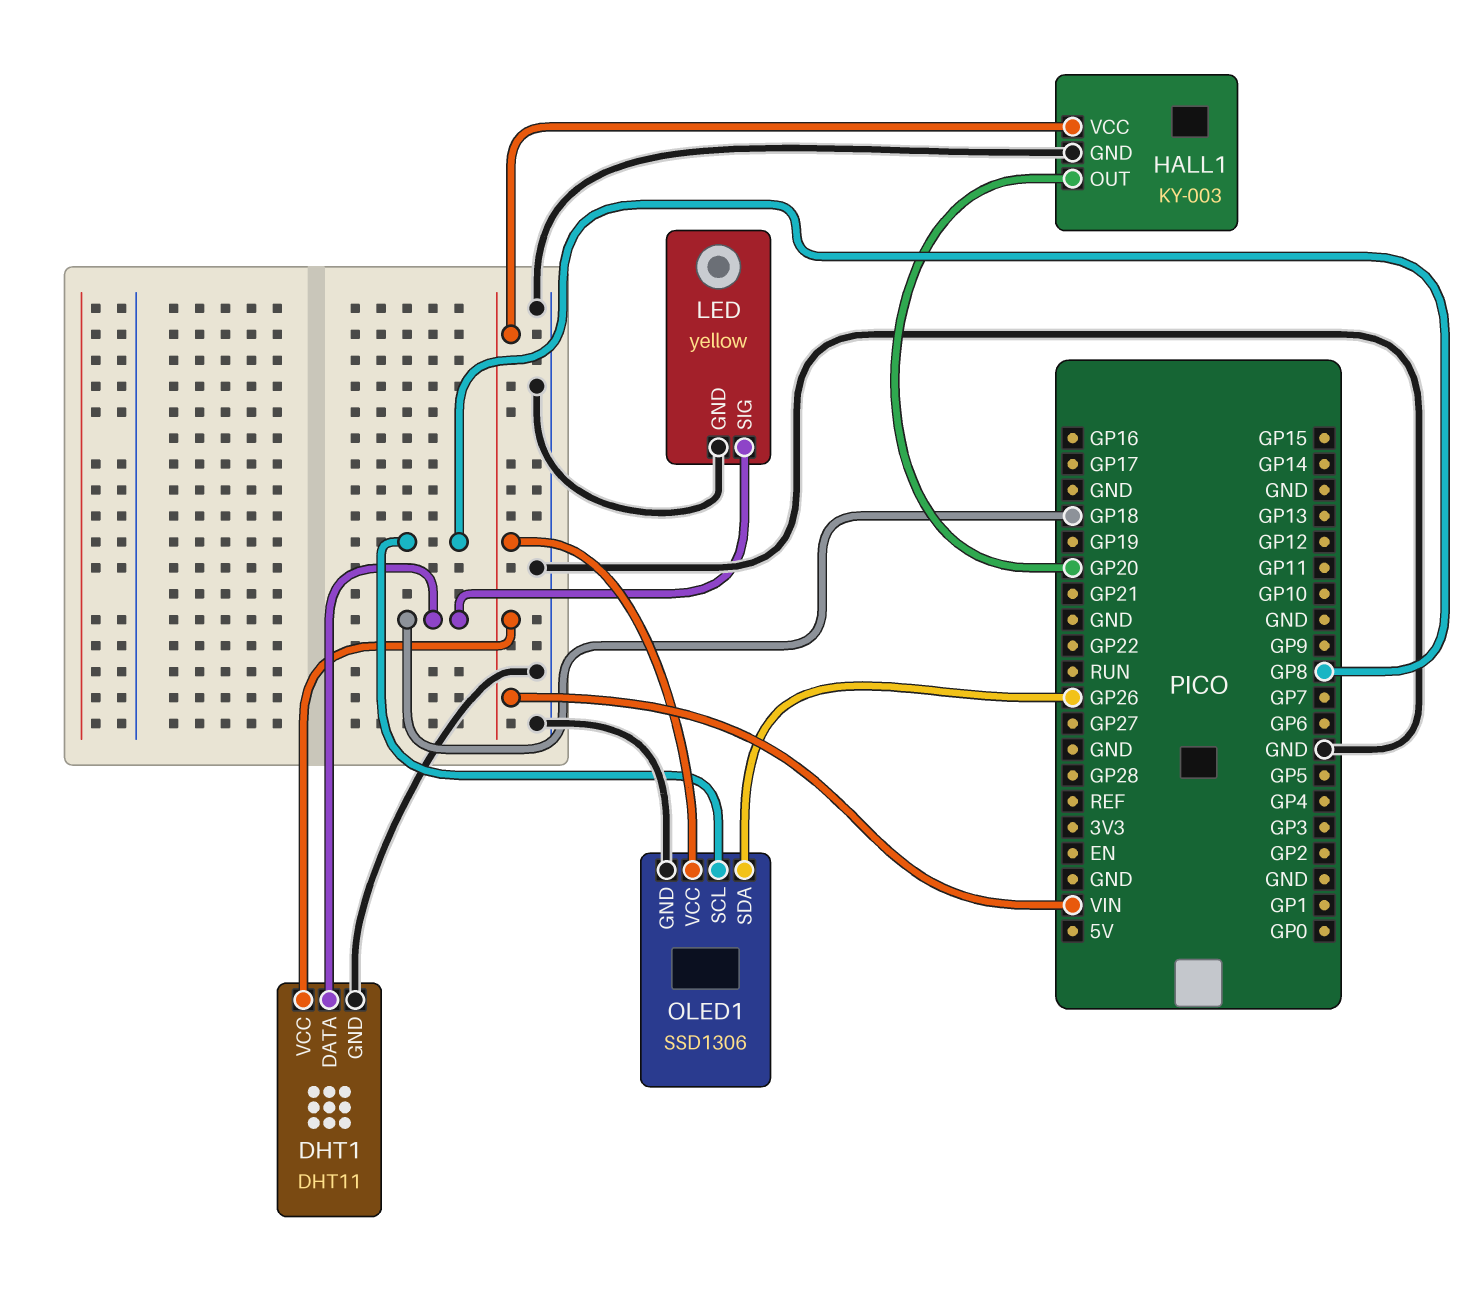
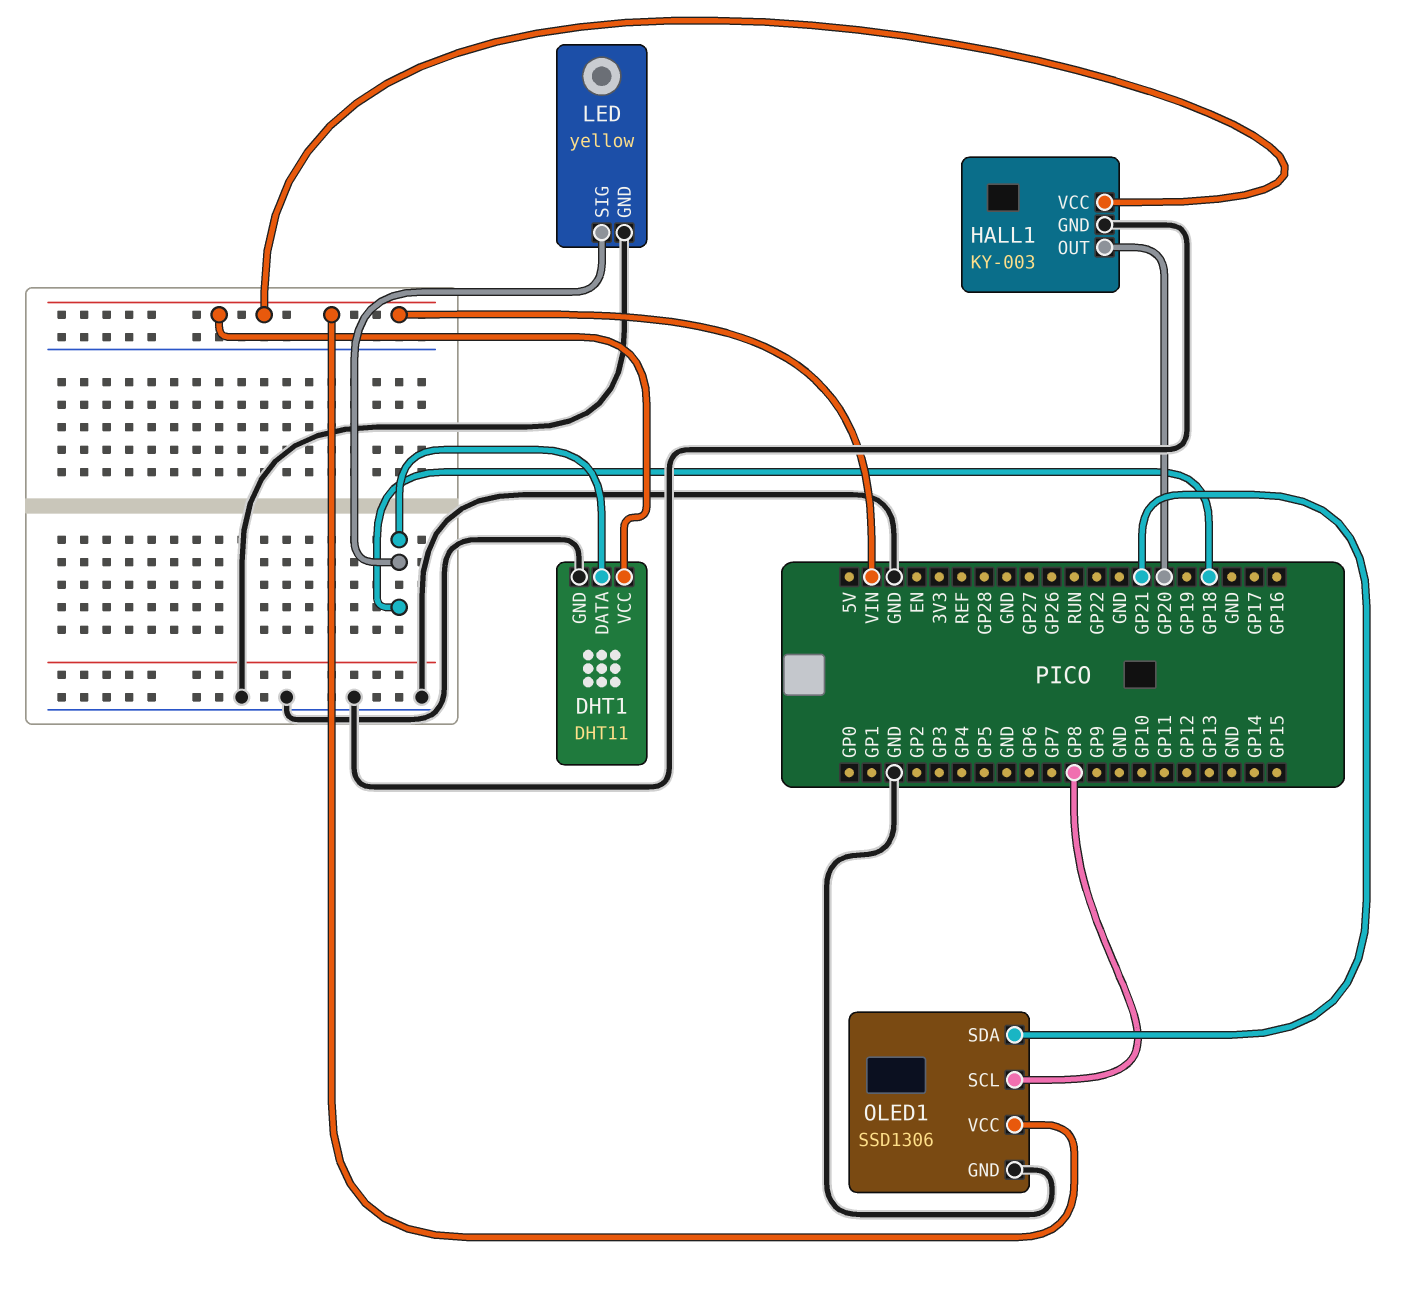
OLED1 pin SDA: GP26 -> GP21

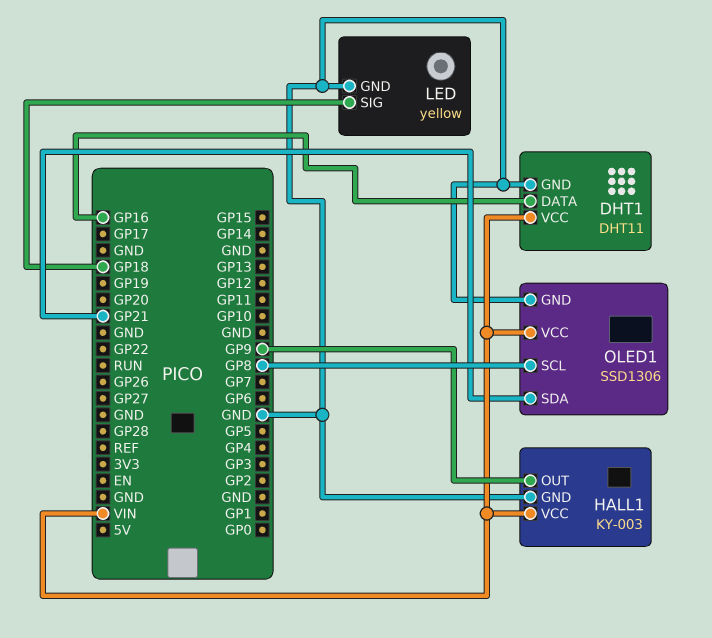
DHT1 pin DATA: GP18 -> GP16
HALL1 pin OUT: GP20 -> GP9

